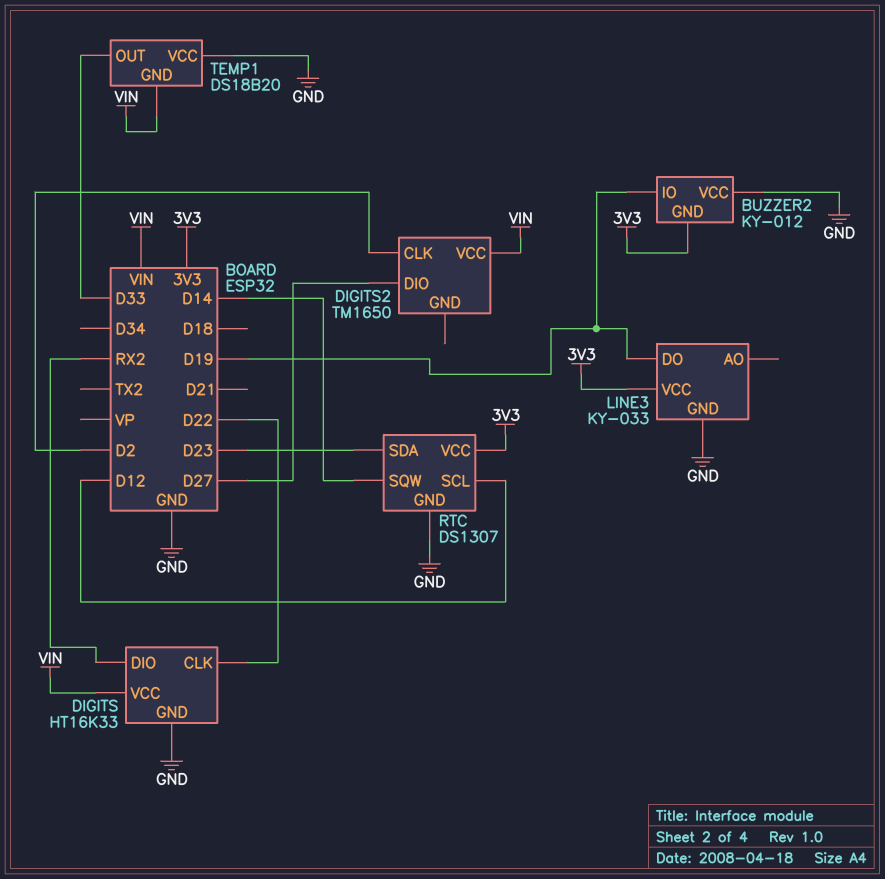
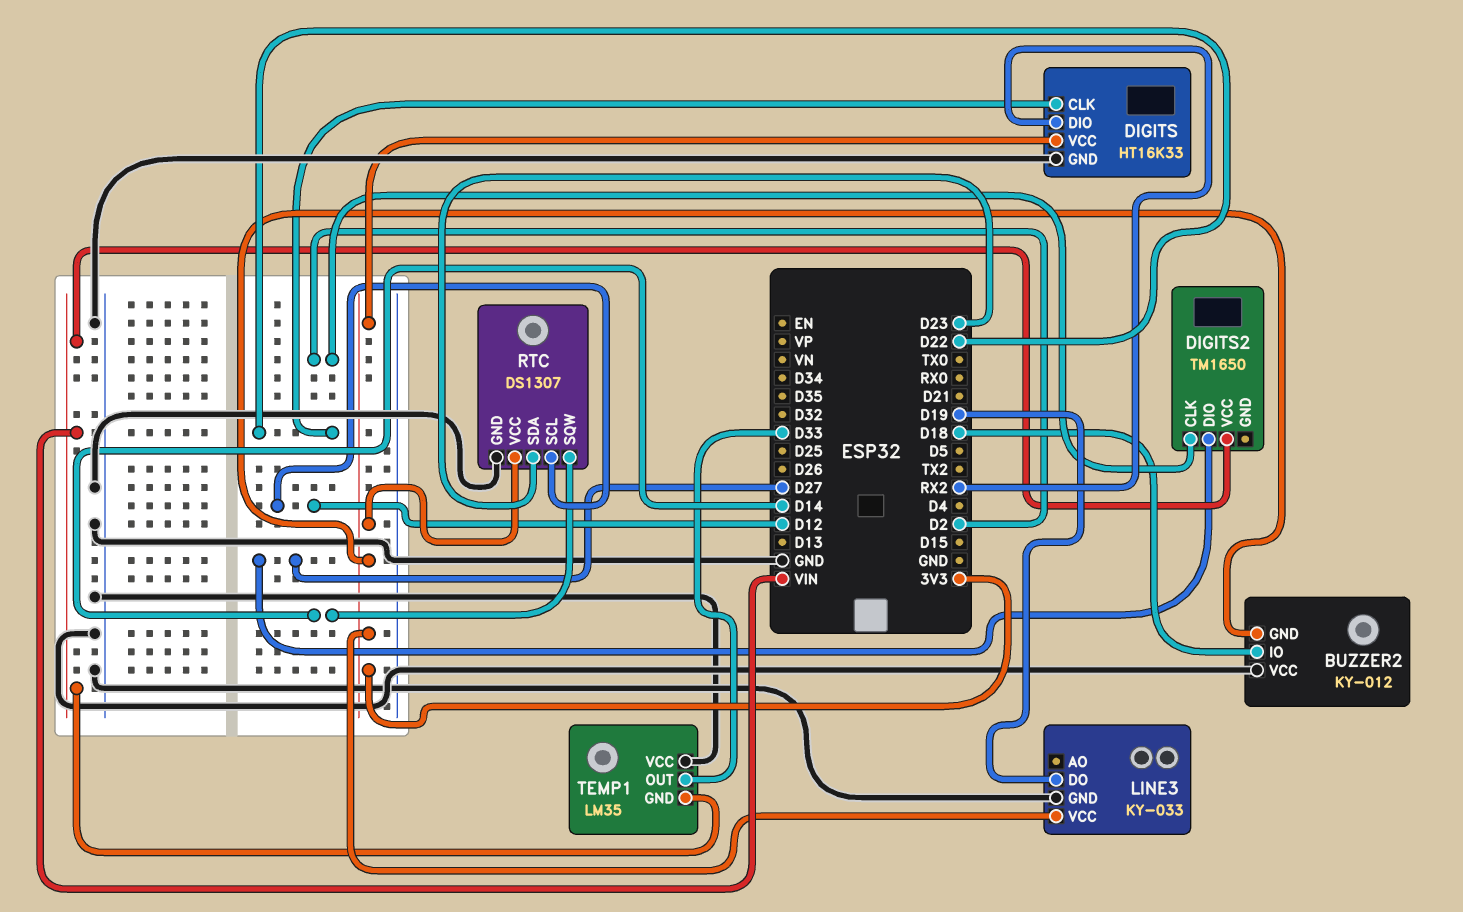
BUZZER2 pin IO: D19 -> D18
DIGITS pin VCC: VIN -> 3V3
TEMP1: DS18B20 -> LM35

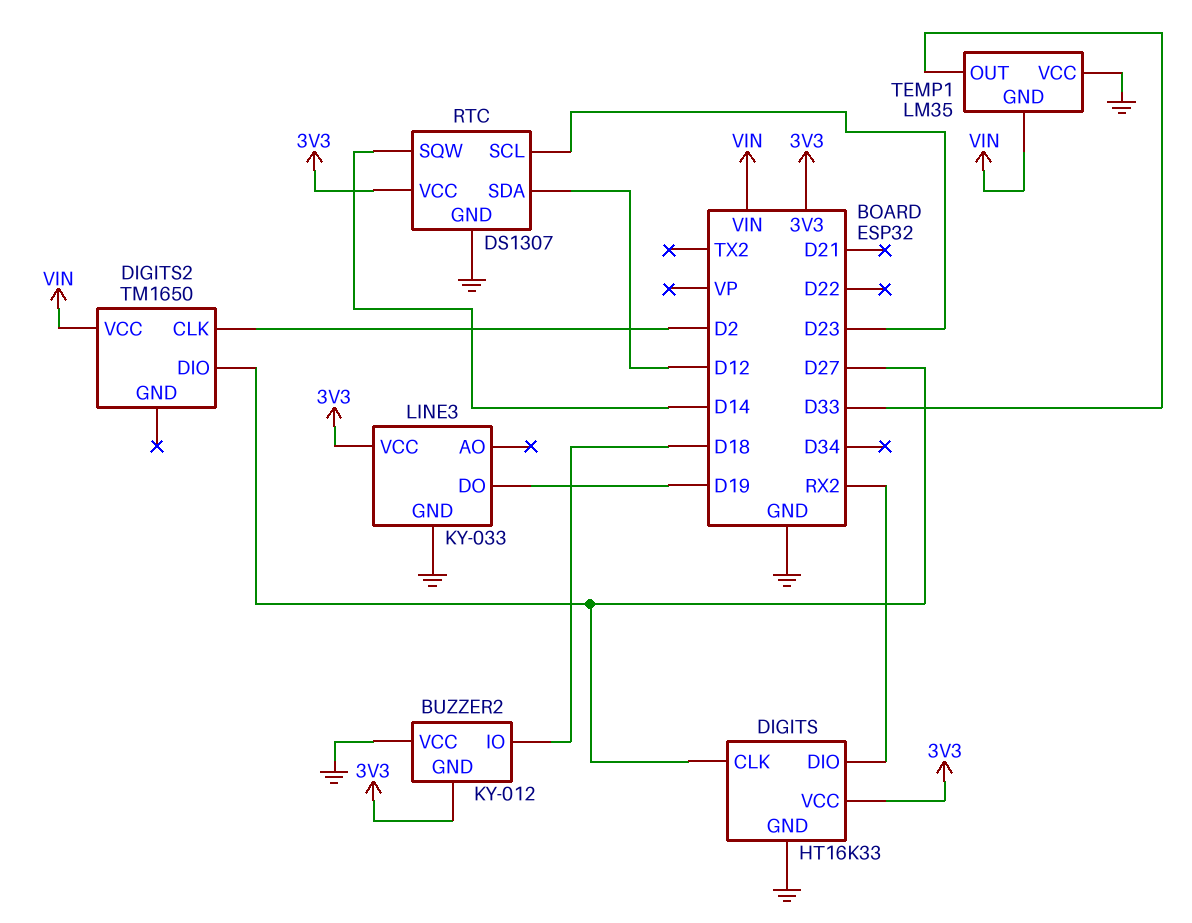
DIGITS pin CLK: D22 -> D27
RTC pin SCL: D12 -> D23
RTC pin SDA: D23 -> D12

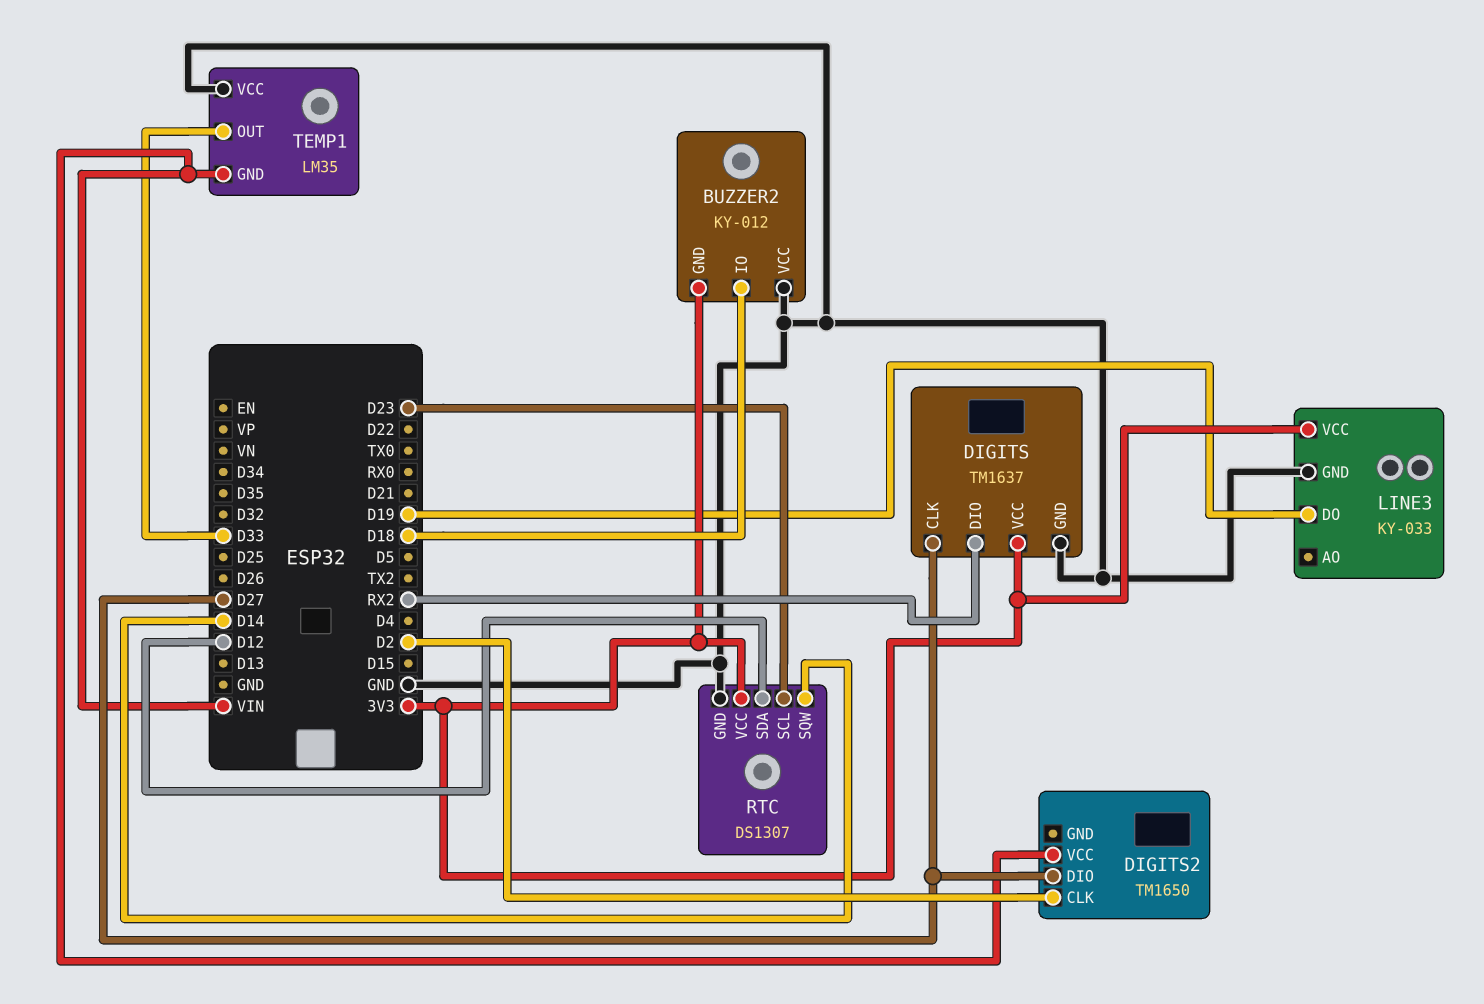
DIGITS: HT16K33 -> TM1637

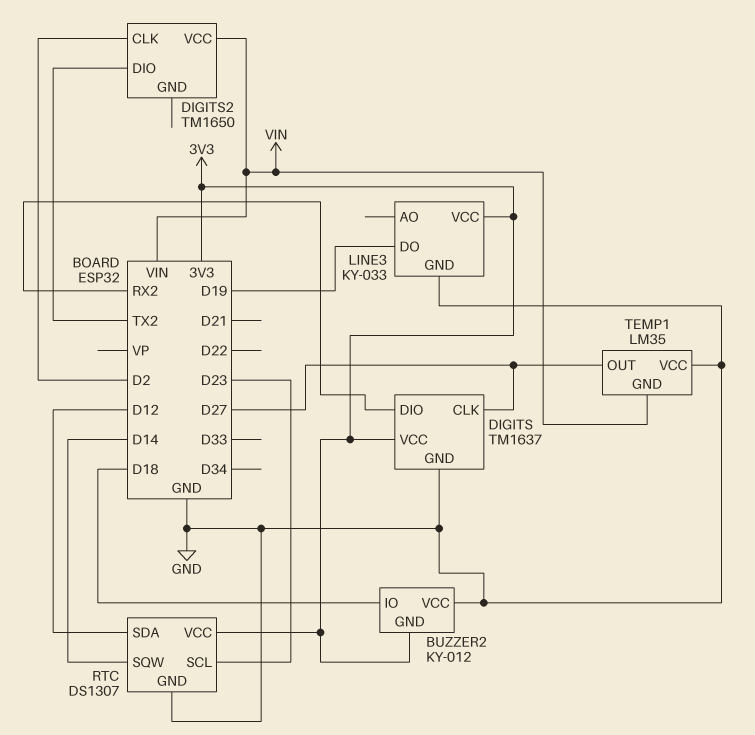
DIGITS2 pin DIO: D27 -> TX2
TEMP1 pin OUT: D33 -> D27

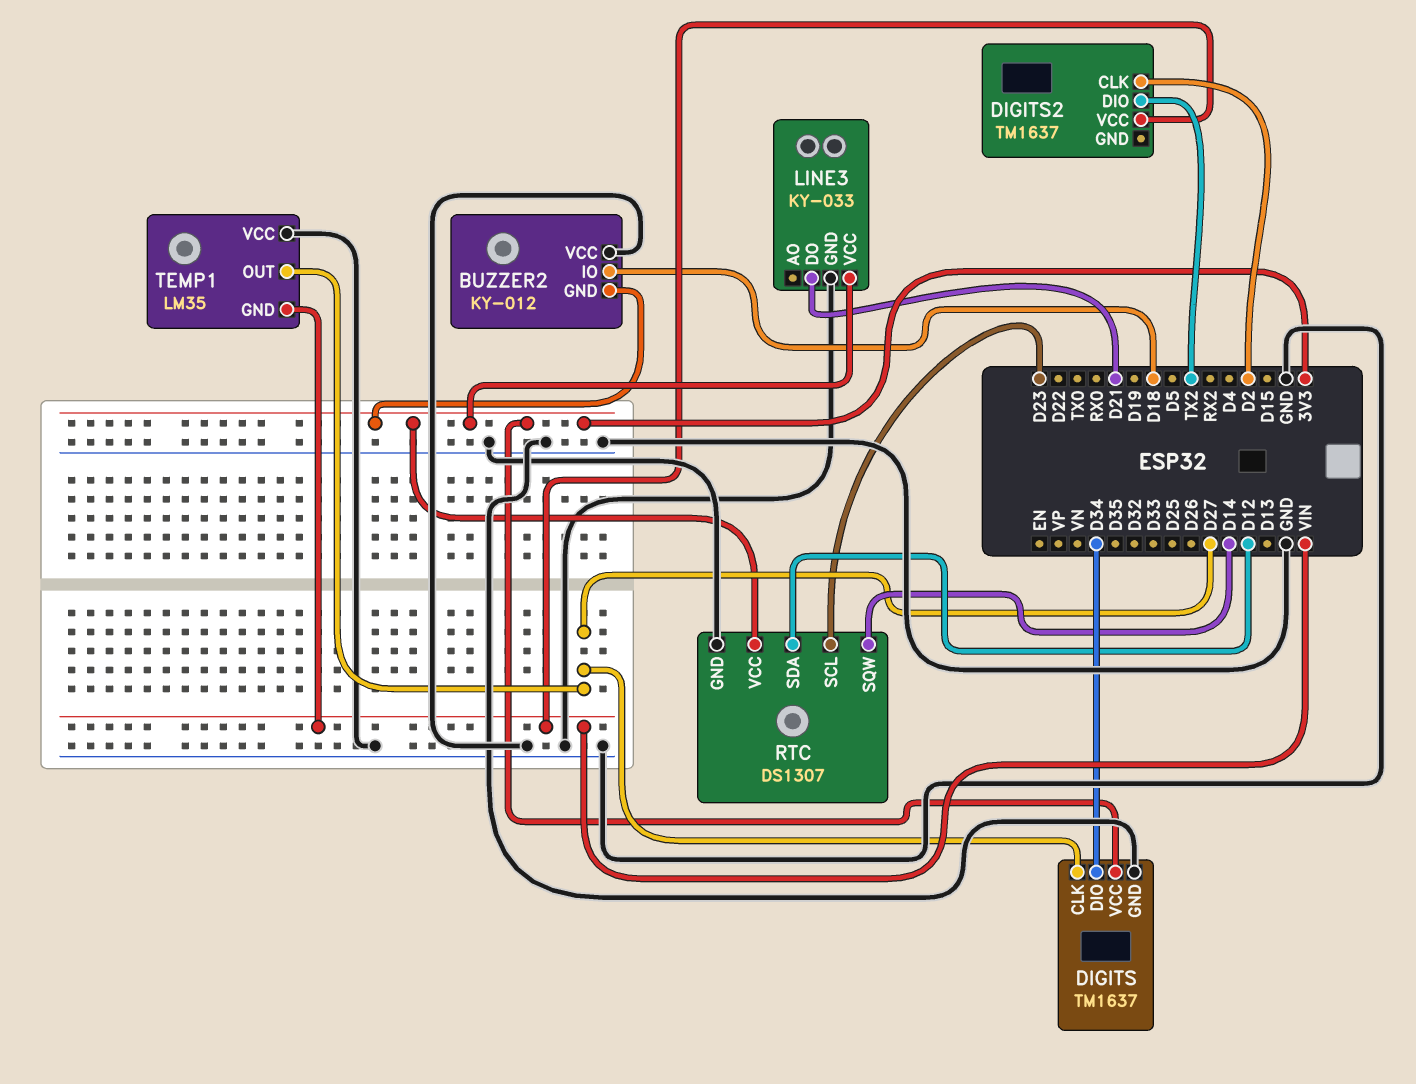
DIGITS pin DIO: RX2 -> D34
DIGITS2: TM1650 -> TM1637
LINE3 pin DO: D19 -> D21

